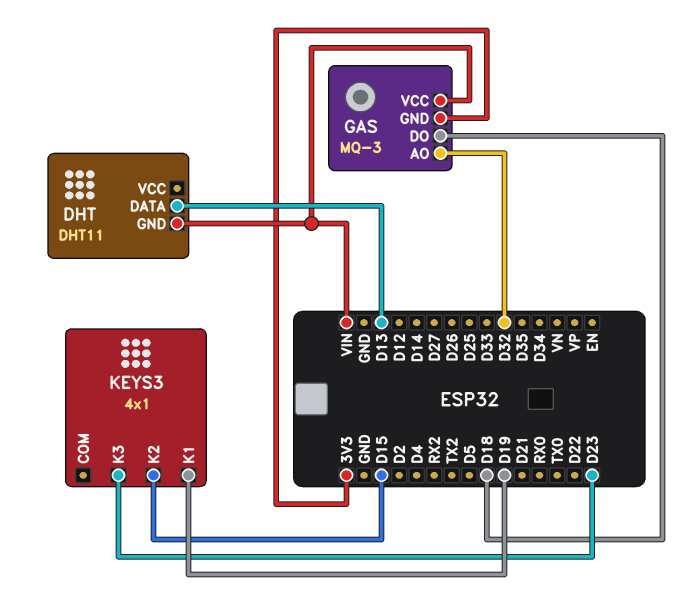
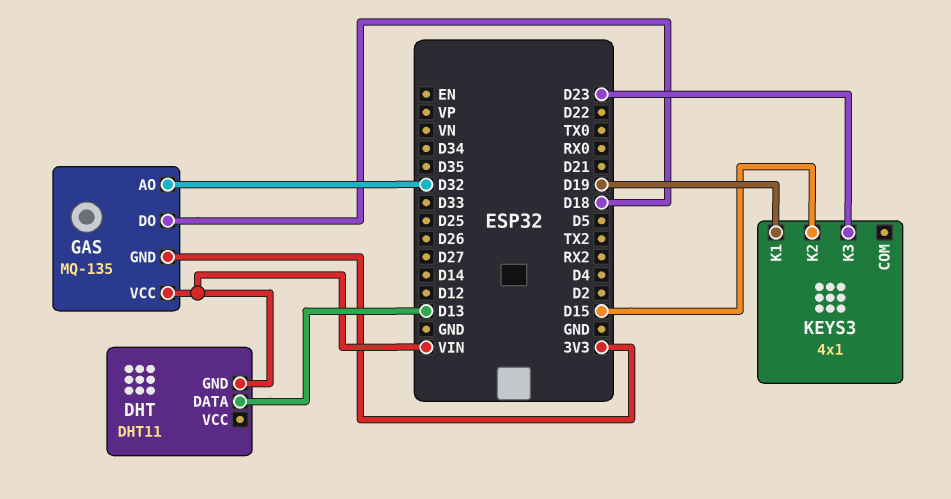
GAS: MQ-3 -> MQ-135

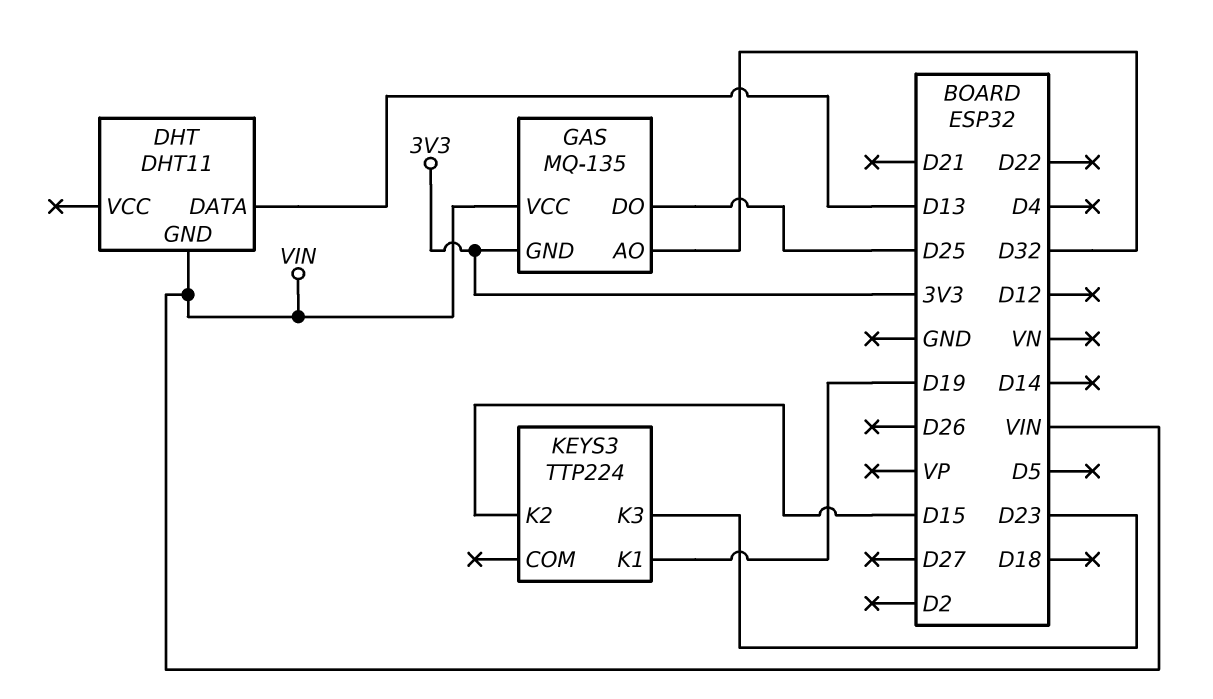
GAS pin DO: D18 -> D25
KEYS3: 4x1 -> TTP224

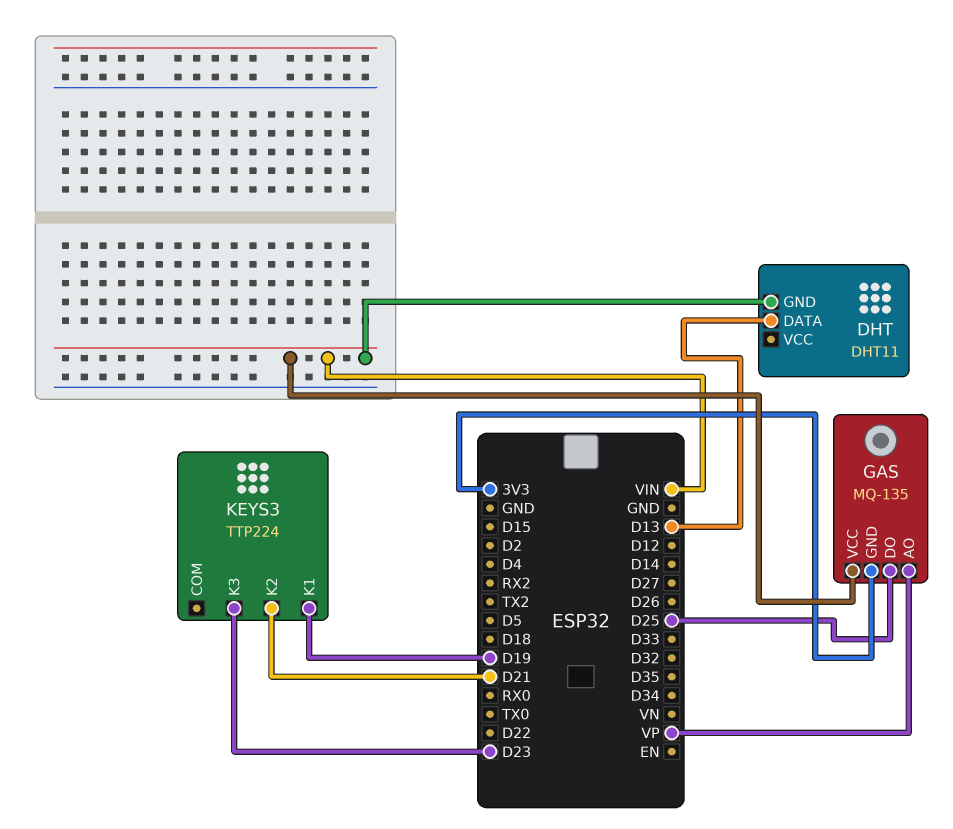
GAS pin AO: D32 -> VP
KEYS3 pin K2: D15 -> D21

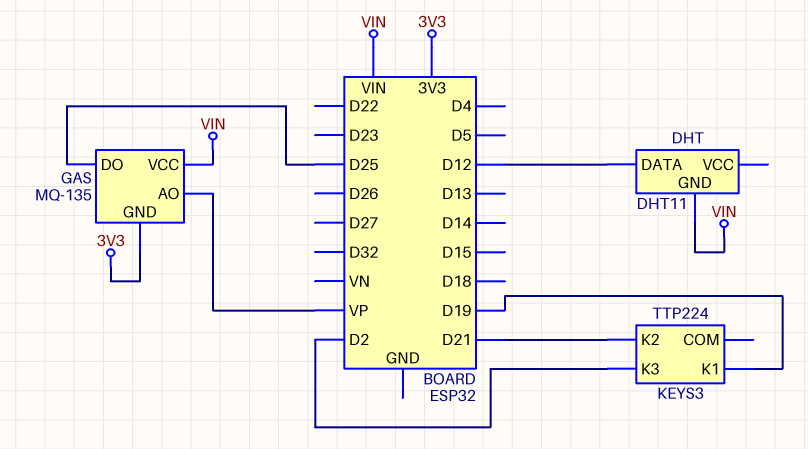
DHT pin DATA: D13 -> D12
KEYS3 pin K3: D23 -> D2

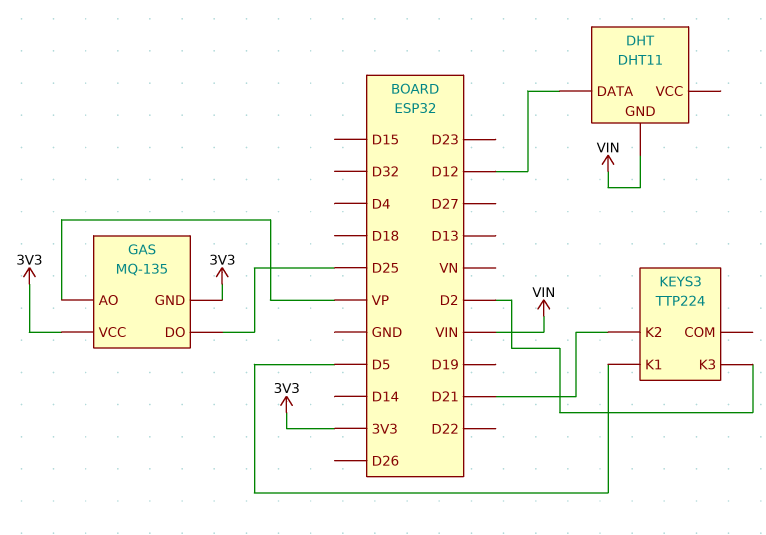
GAS pin VCC: VIN -> 3V3
KEYS3 pin K1: D19 -> D5

